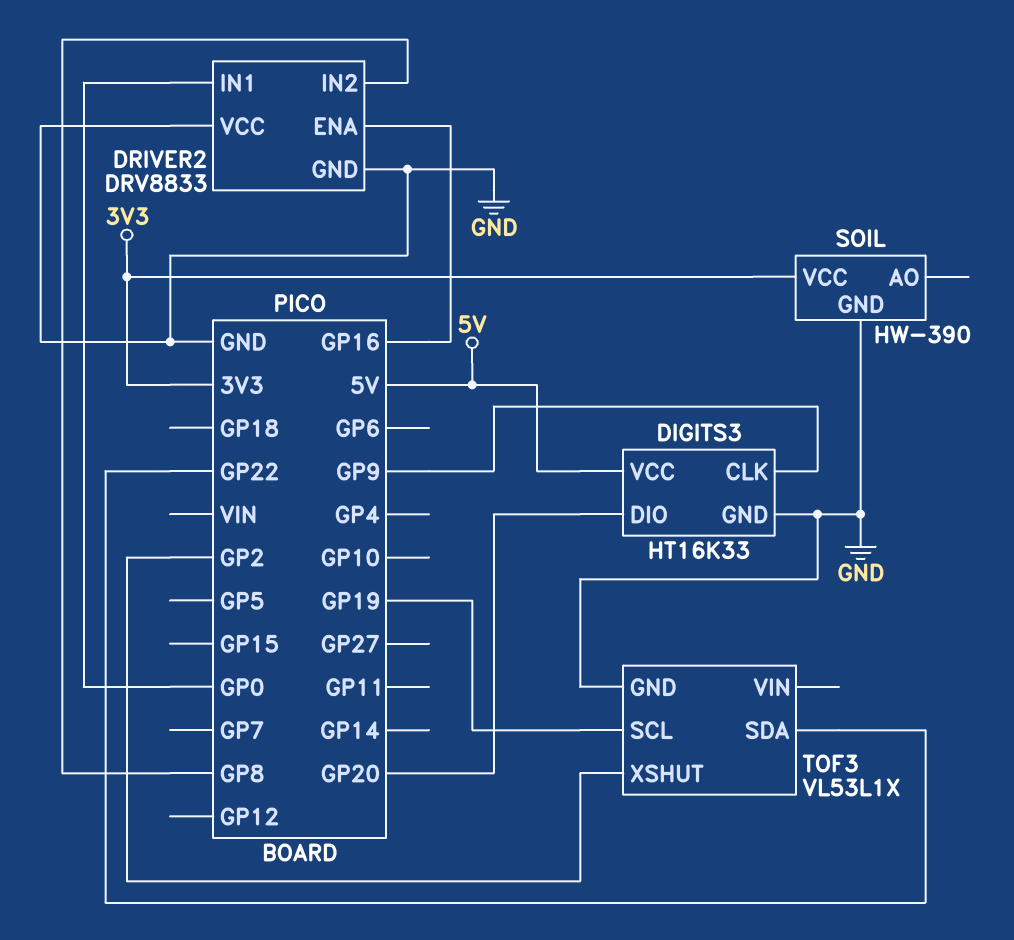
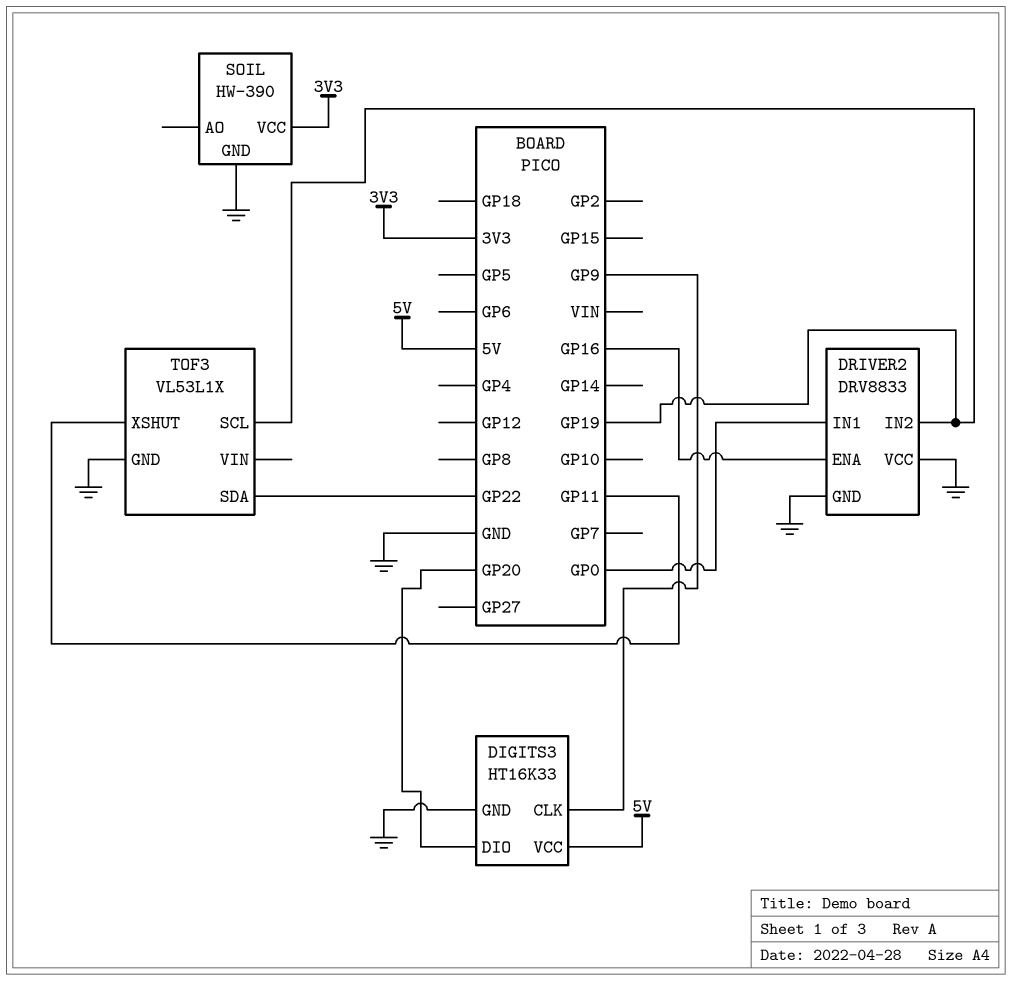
DRIVER2 pin IN2: GP8 -> GP19
TOF3 pin XSHUT: GP2 -> GP11

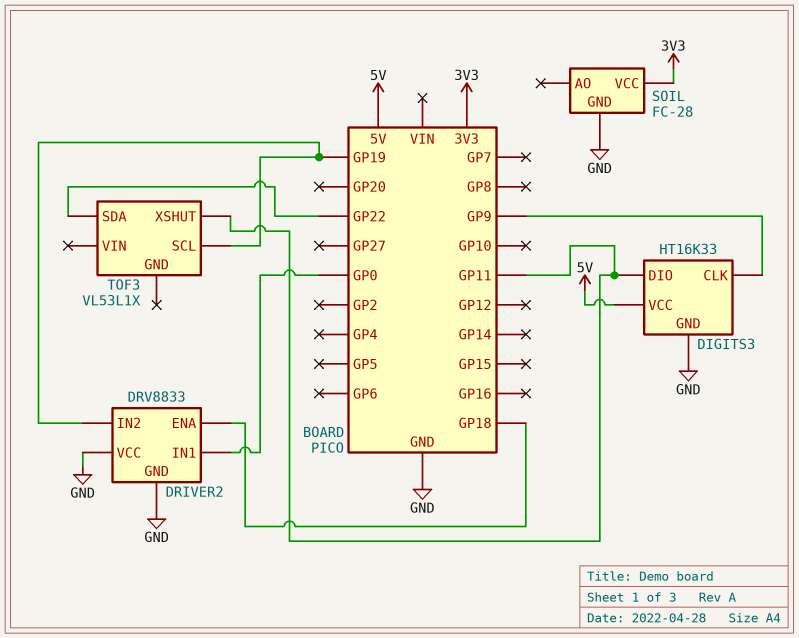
DIGITS3 pin DIO: GP20 -> GP11
DRIVER2 pin ENA: GP16 -> GP18
SOIL: HW-390 -> FC-28
TOF3 pin GND: GND -> none

